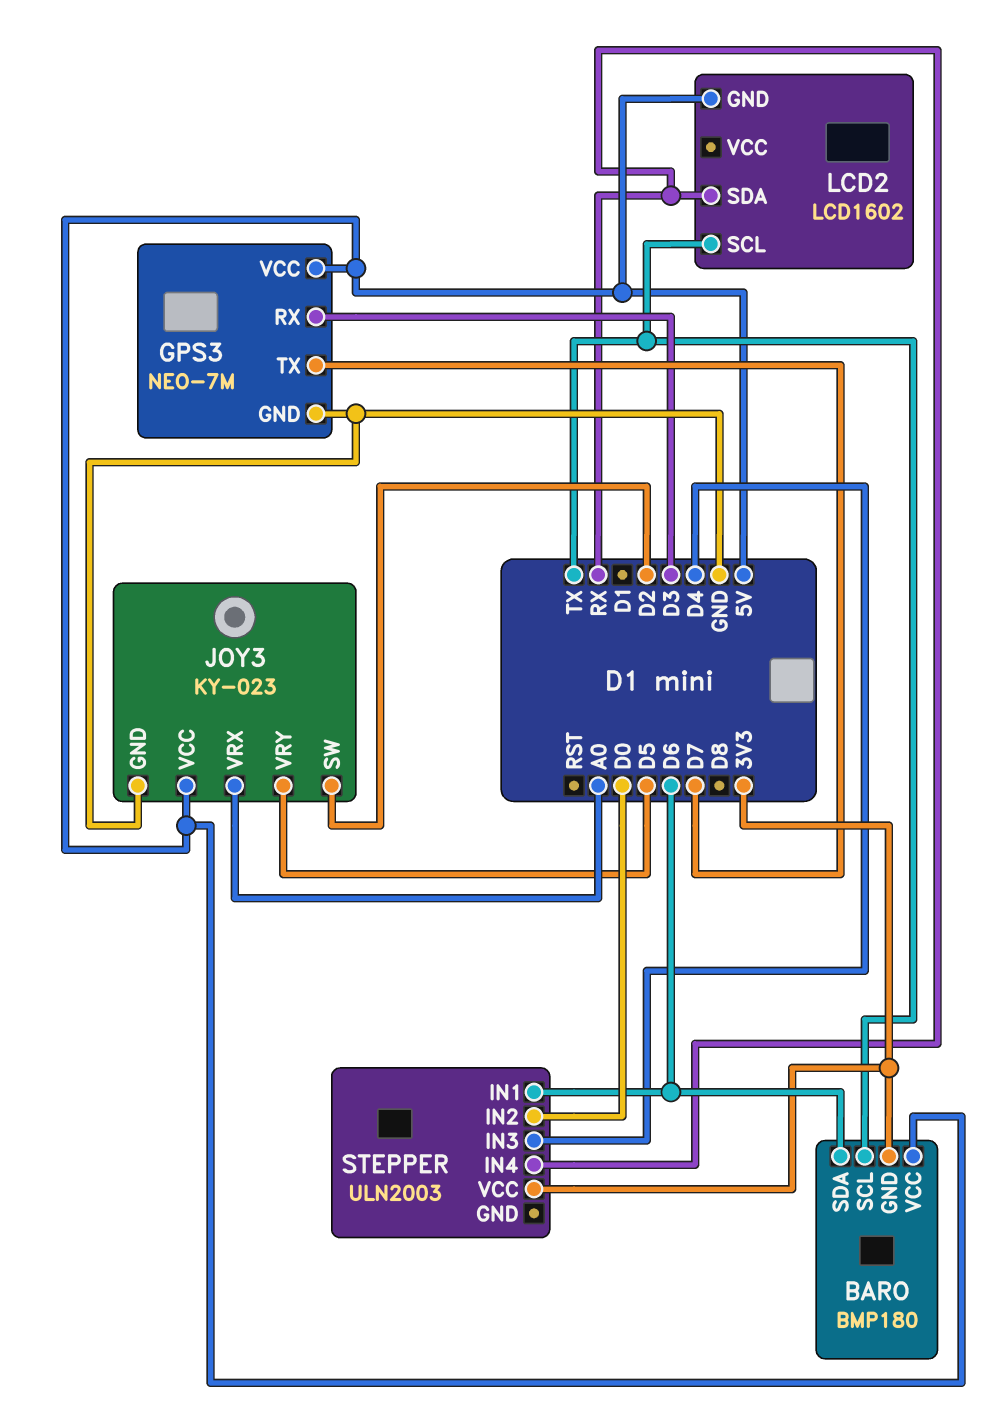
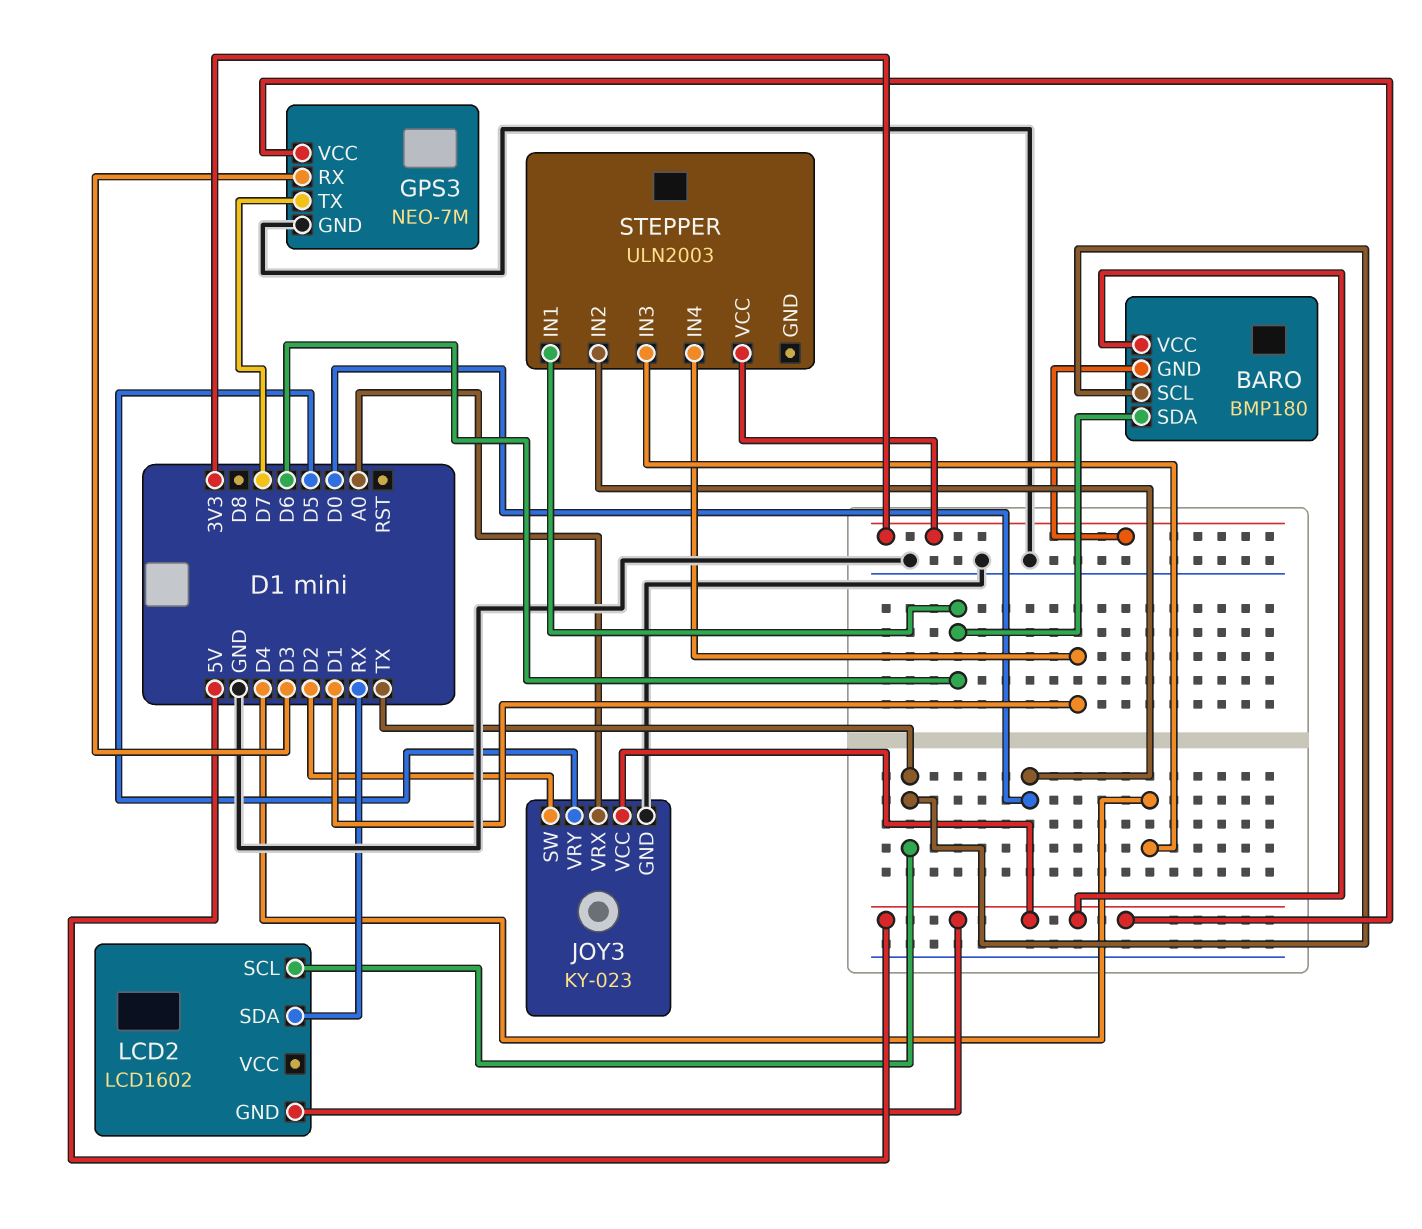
STEPPER pin IN4: RX -> D1

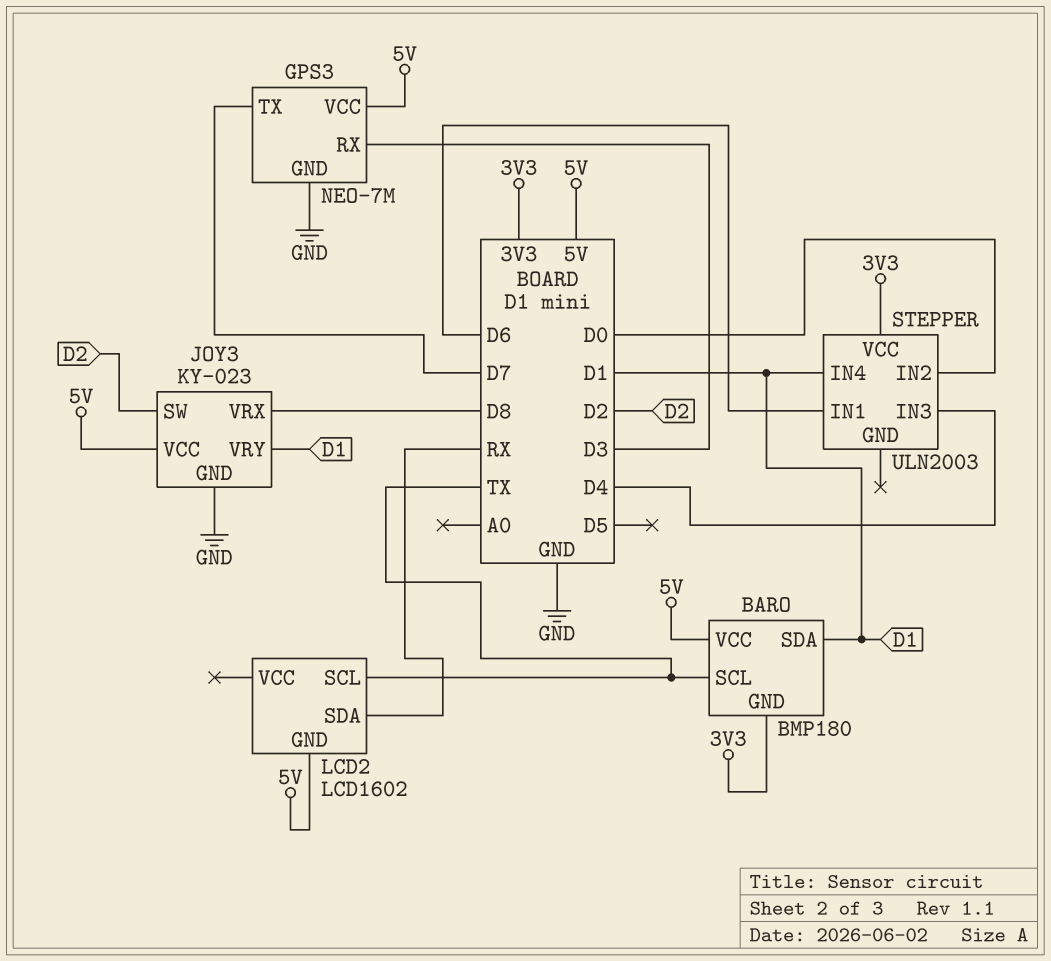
BARO pin SDA: D6 -> D1
JOY3 pin VRX: A0 -> D8
JOY3 pin VRY: D5 -> D1

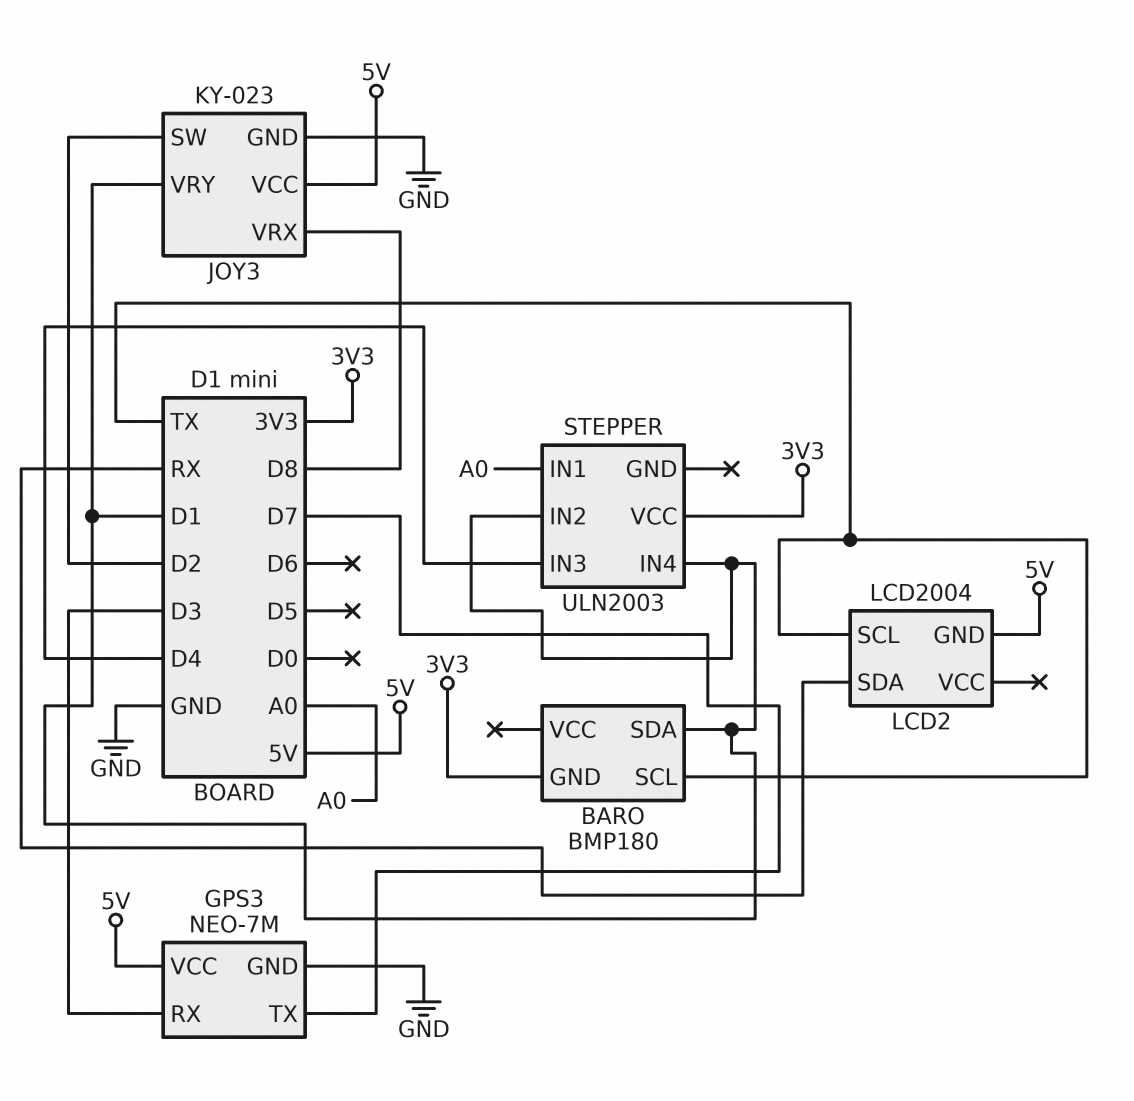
BARO pin VCC: 5V -> none
LCD2: LCD1602 -> LCD2004
STEPPER pin IN1: D6 -> A0
STEPPER pin IN2: D0 -> D1

